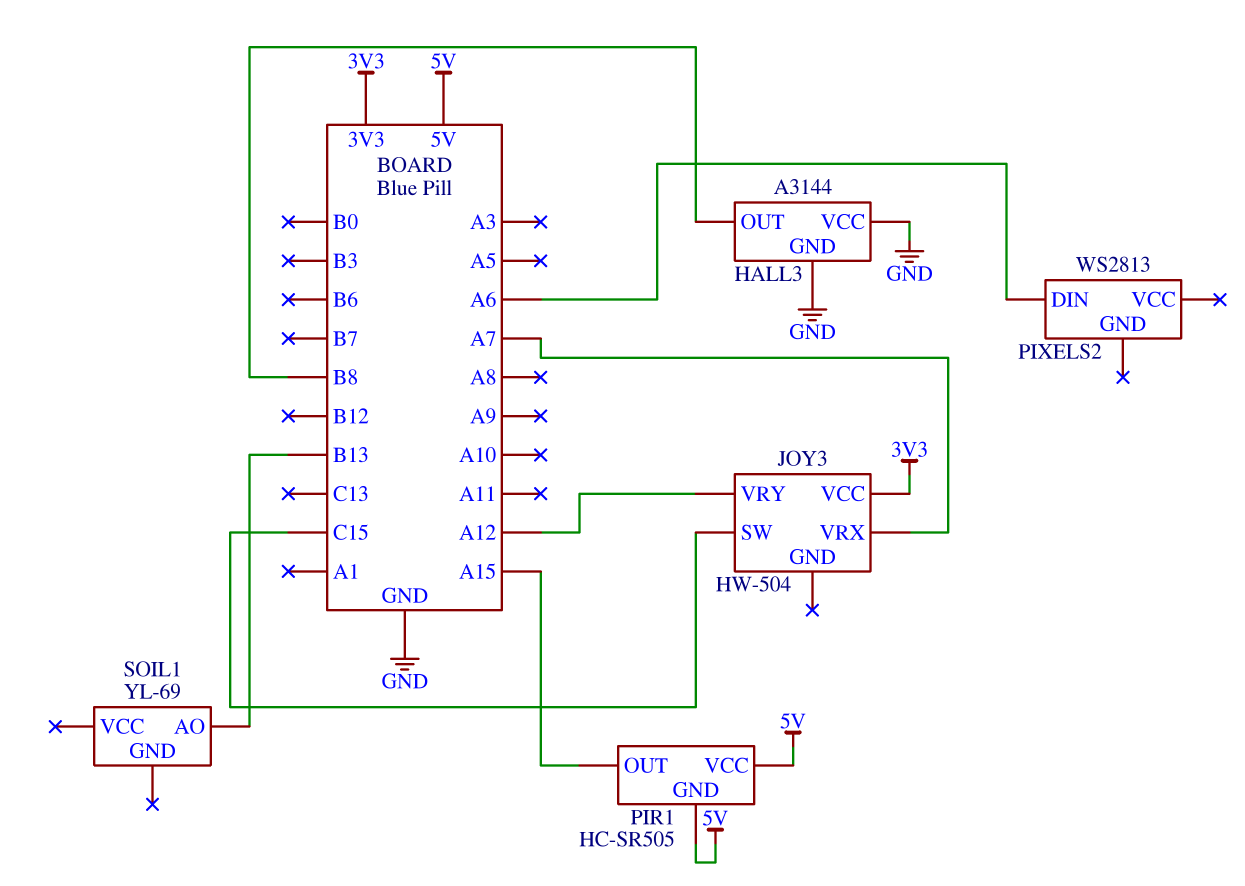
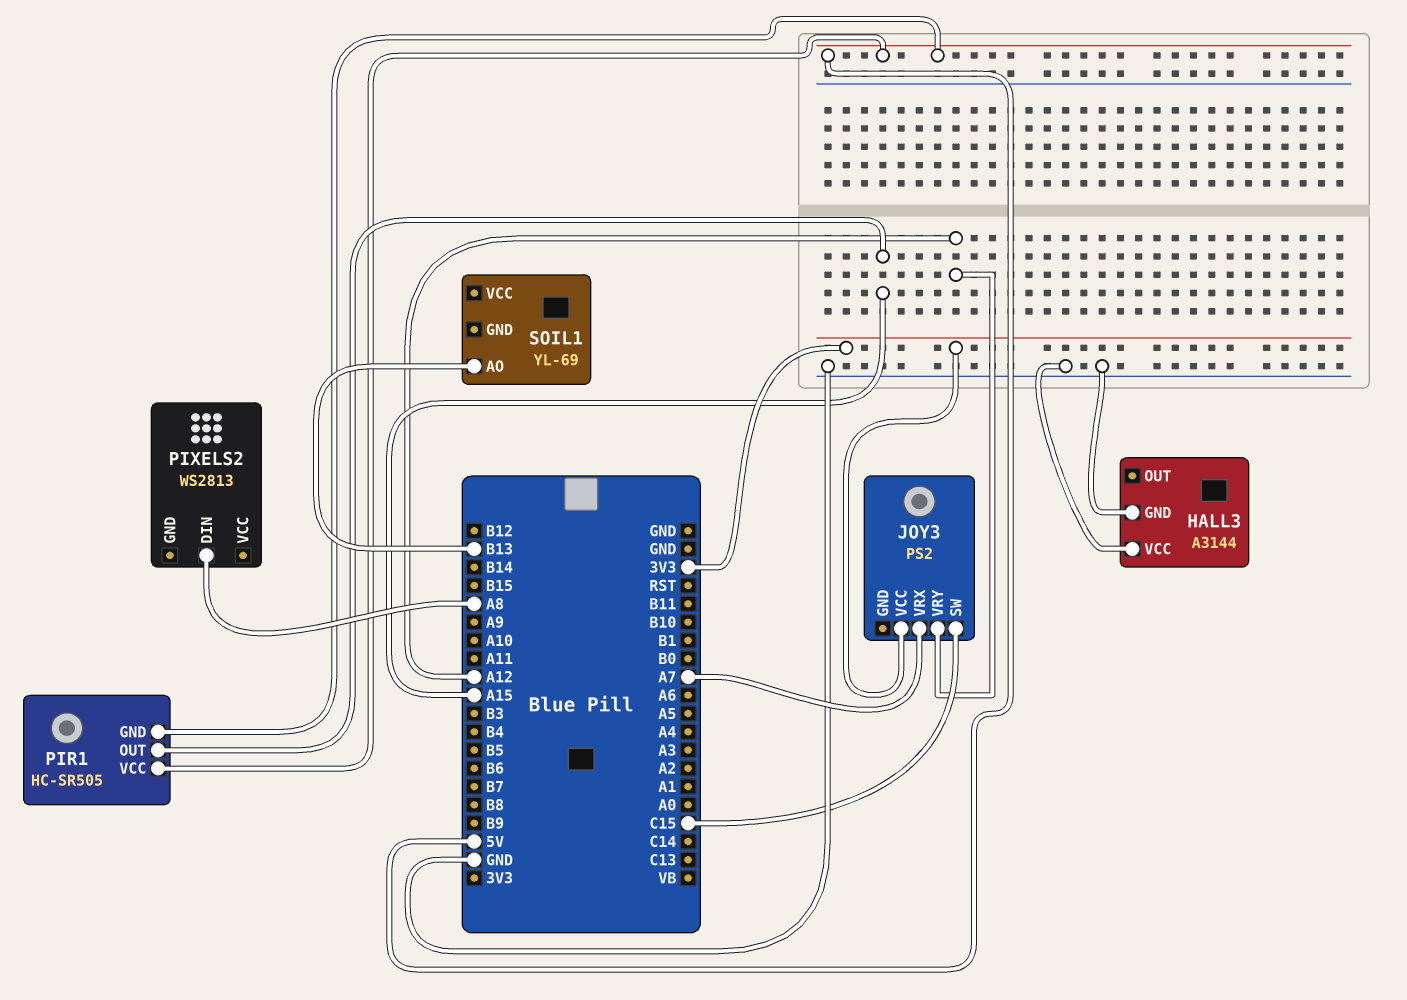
HALL3 pin OUT: B8 -> none
JOY3: HW-504 -> PS2
PIXELS2 pin DIN: A6 -> A8

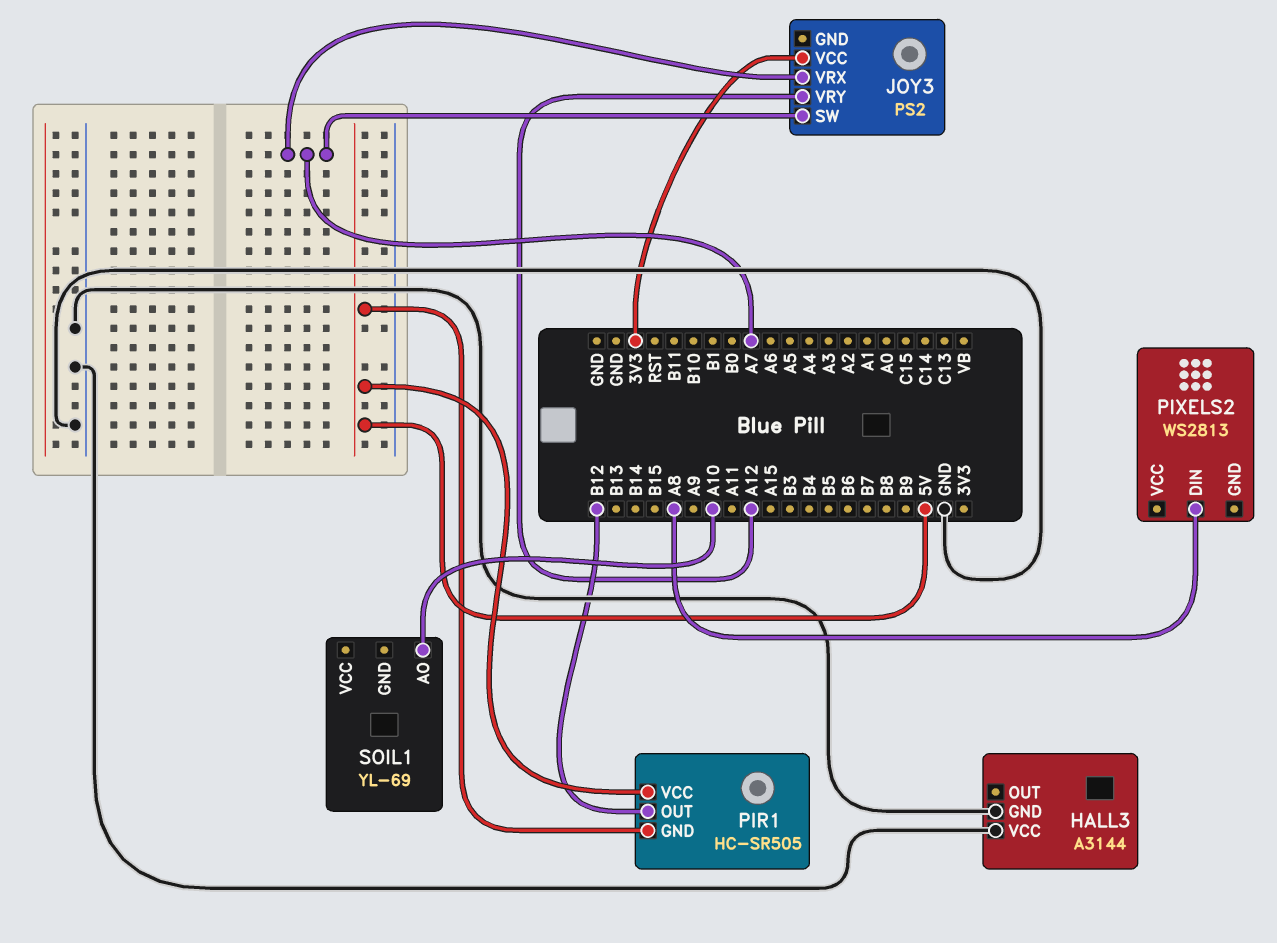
JOY3 pin SW: C15 -> A7
PIR1 pin OUT: A15 -> B12
SOIL1 pin AO: B13 -> A10

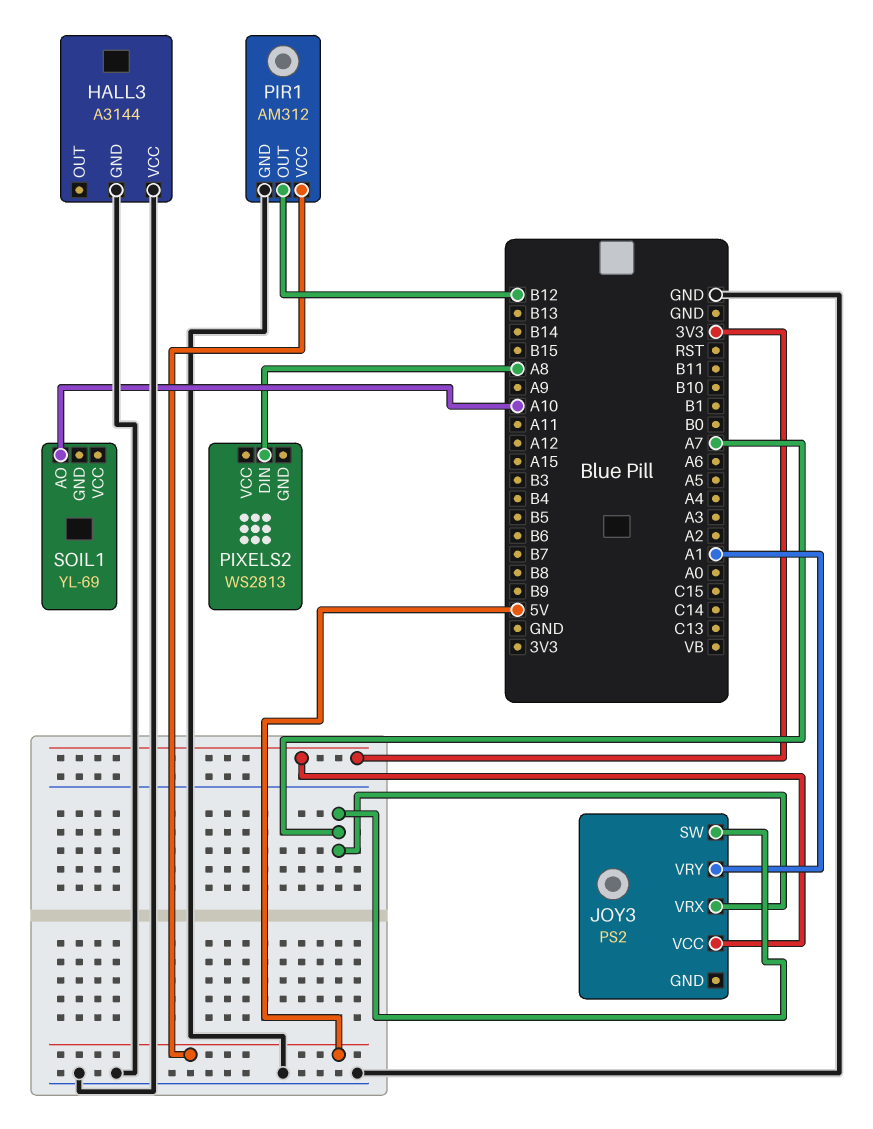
JOY3 pin VRY: A12 -> A1
PIR1: HC-SR505 -> AM312
PIR1 pin GND: 5V -> GND

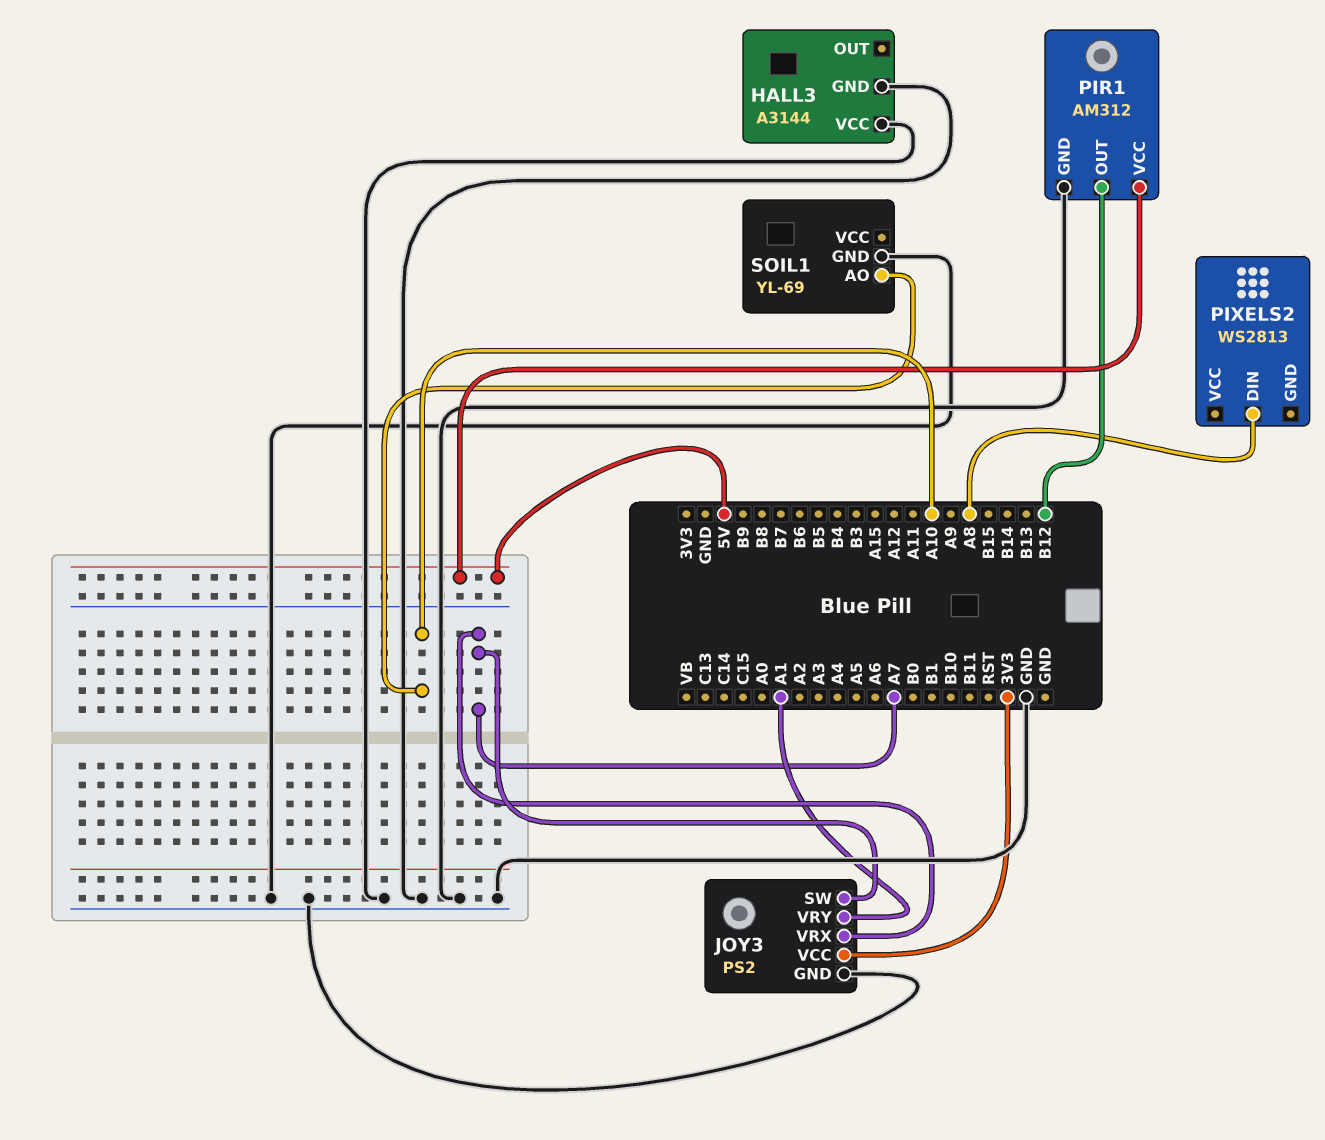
JOY3 pin GND: none -> GND
SOIL1 pin GND: none -> GND

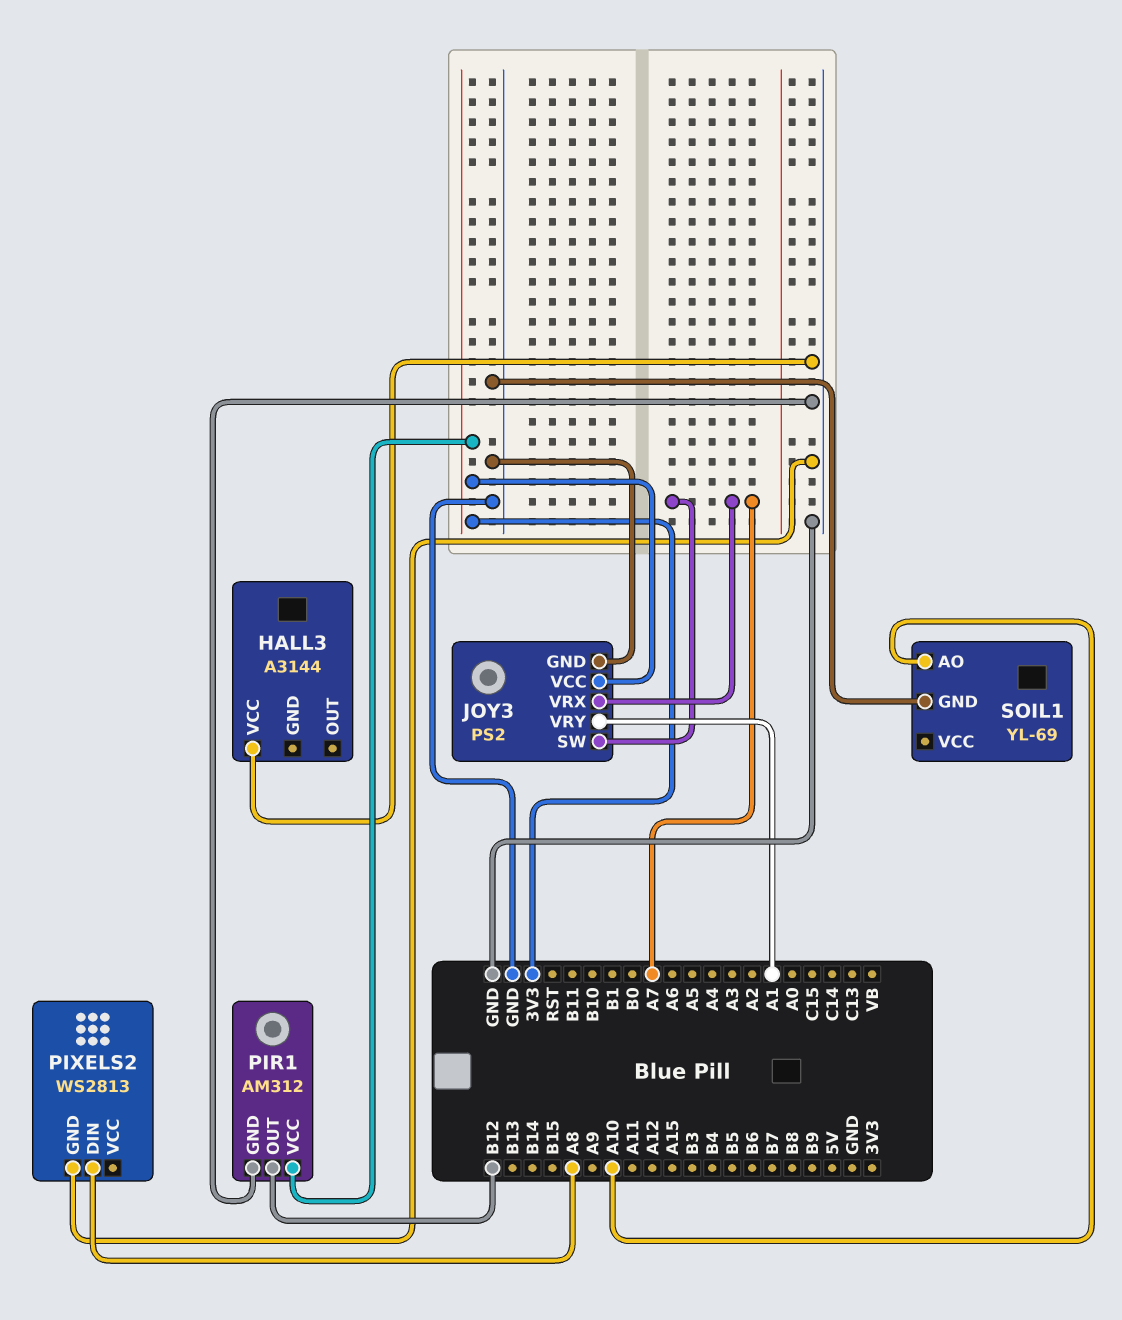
HALL3 pin GND: GND -> none
PIR1 pin VCC: 5V -> 3V3
PIXELS2 pin GND: none -> GND

